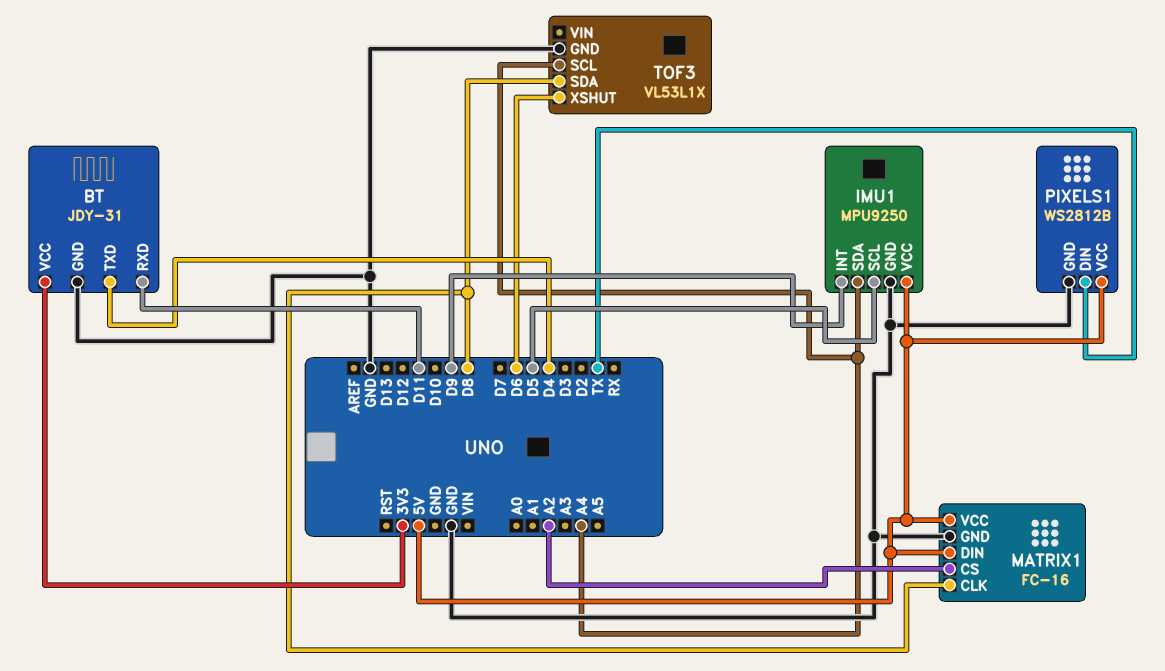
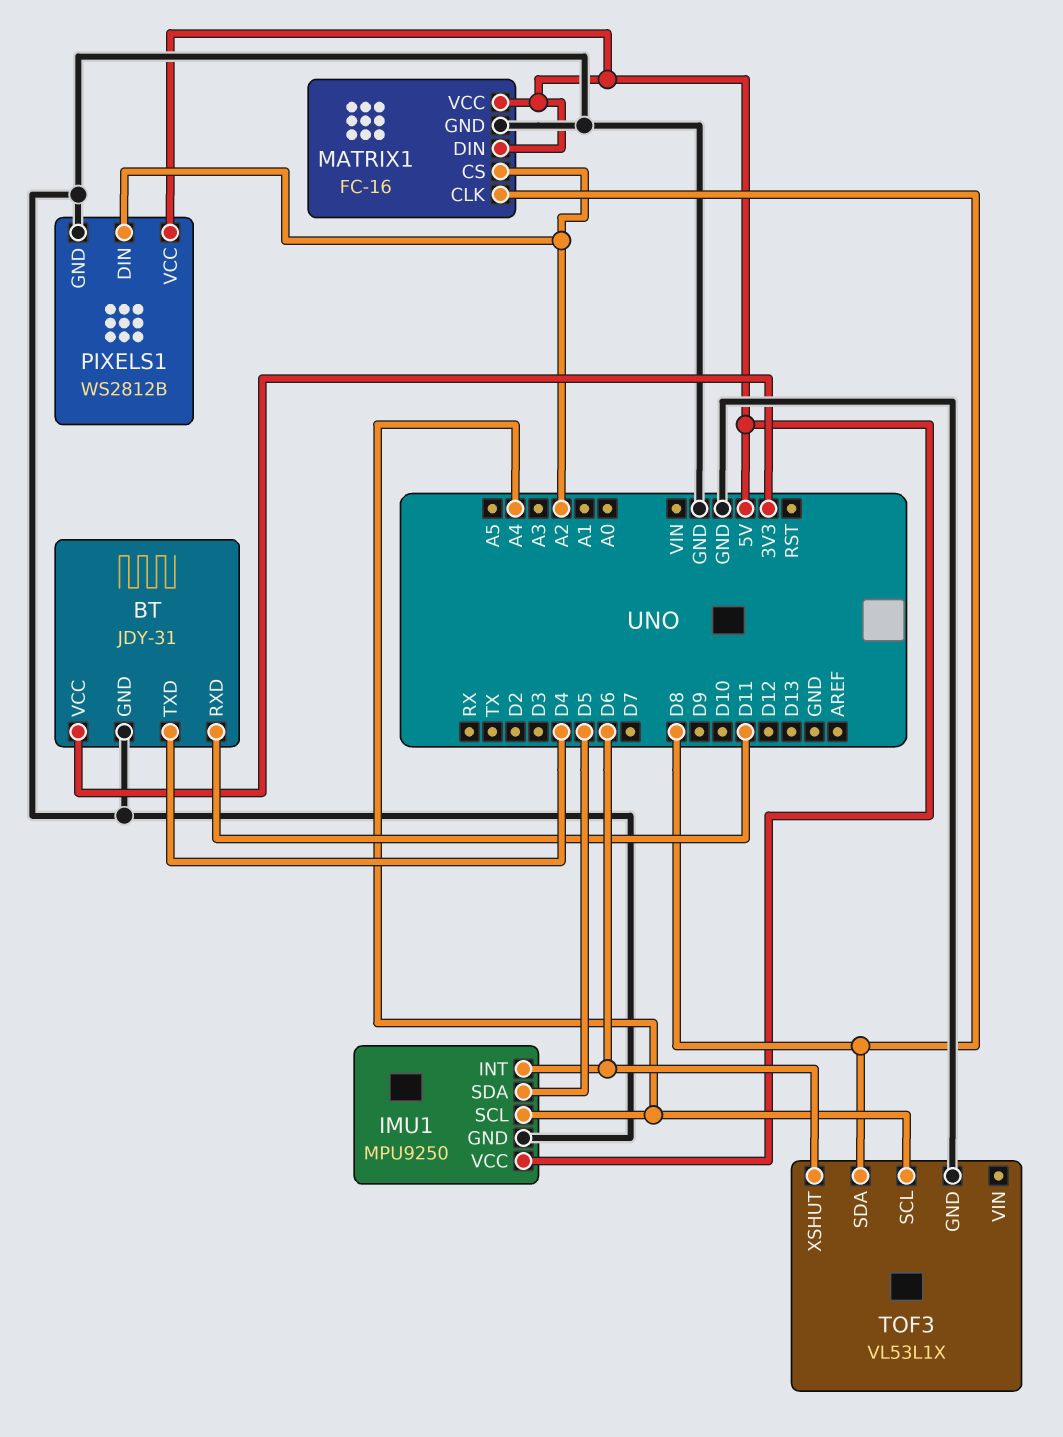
IMU1 pin INT: D9 -> D6
IMU1 pin SCL: D5 -> A4
IMU1 pin SDA: A4 -> D5
PIXELS1 pin DIN: TX -> A2

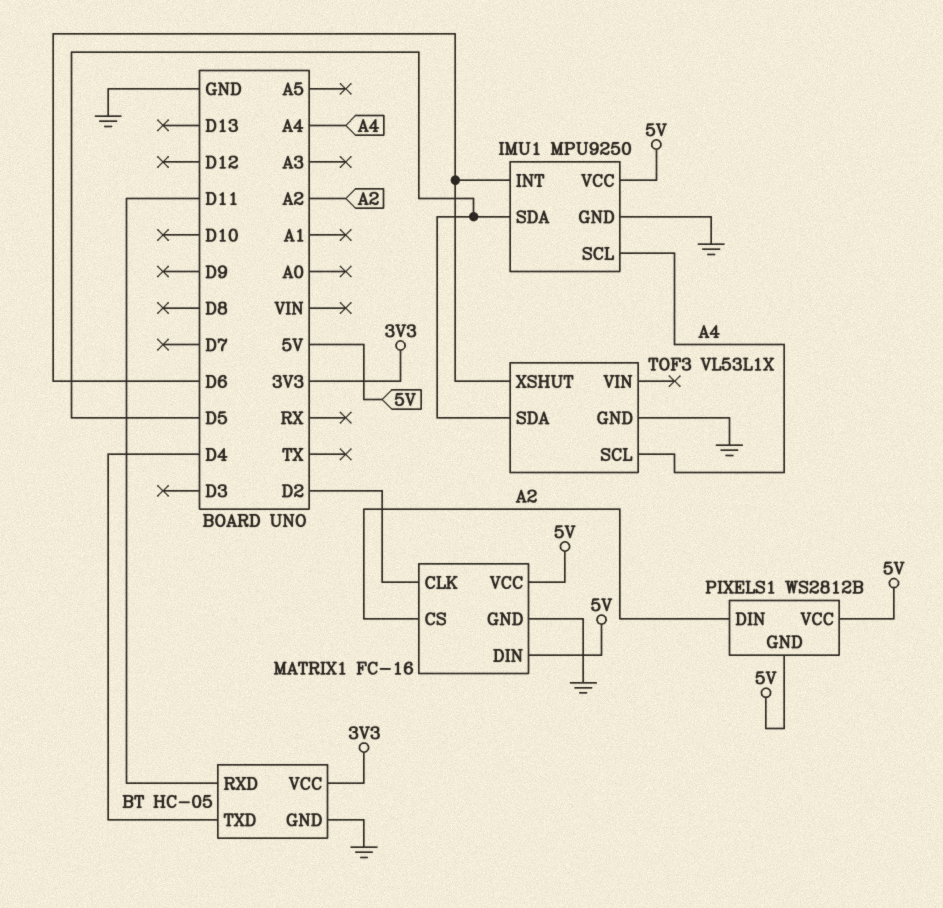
BT: JDY-31 -> HC-05
MATRIX1 pin CLK: D8 -> D2
PIXELS1 pin GND: GND -> 5V
TOF3 pin SDA: D8 -> D5

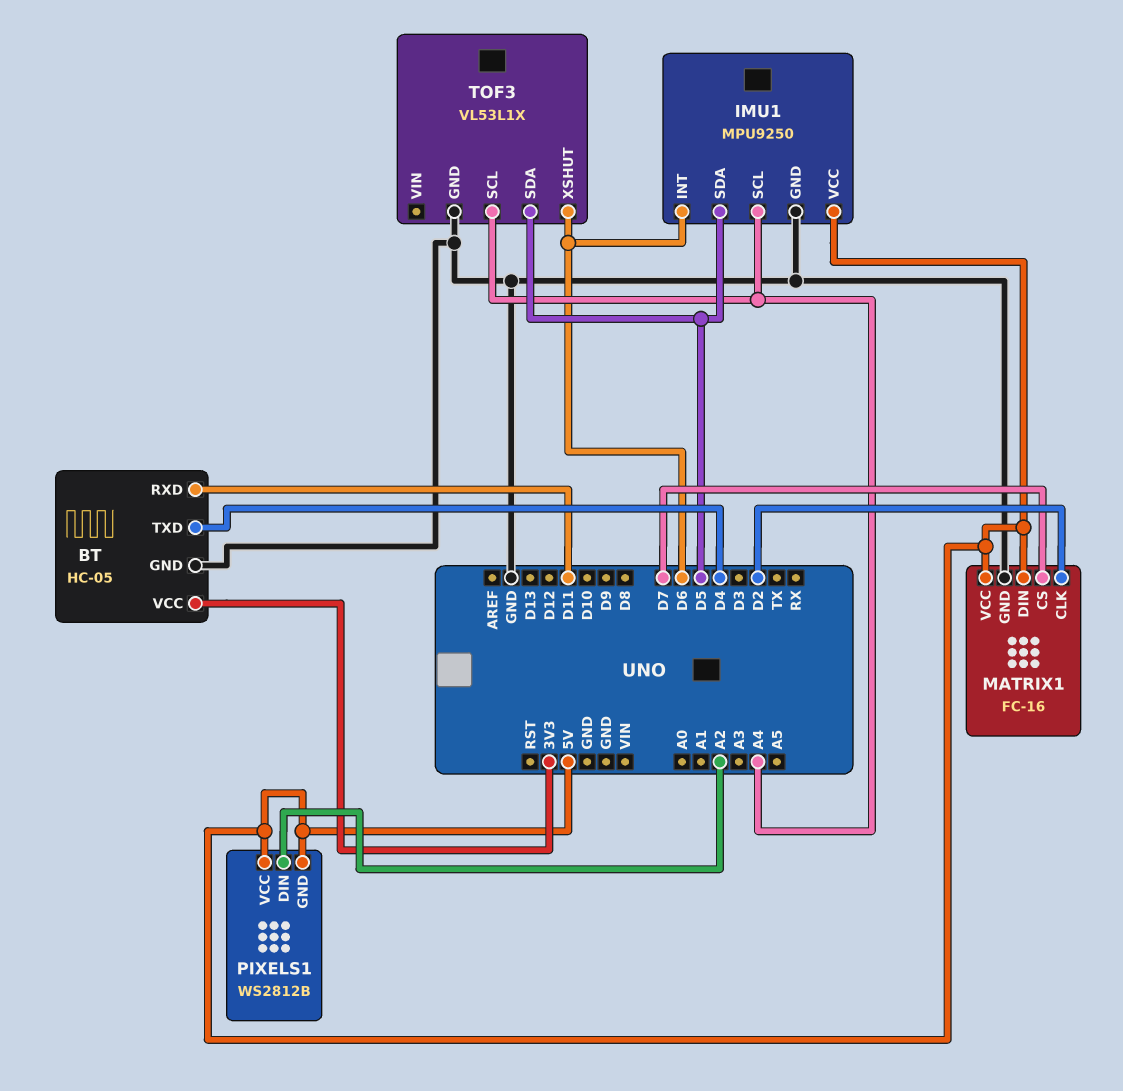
MATRIX1 pin CS: A2 -> D7

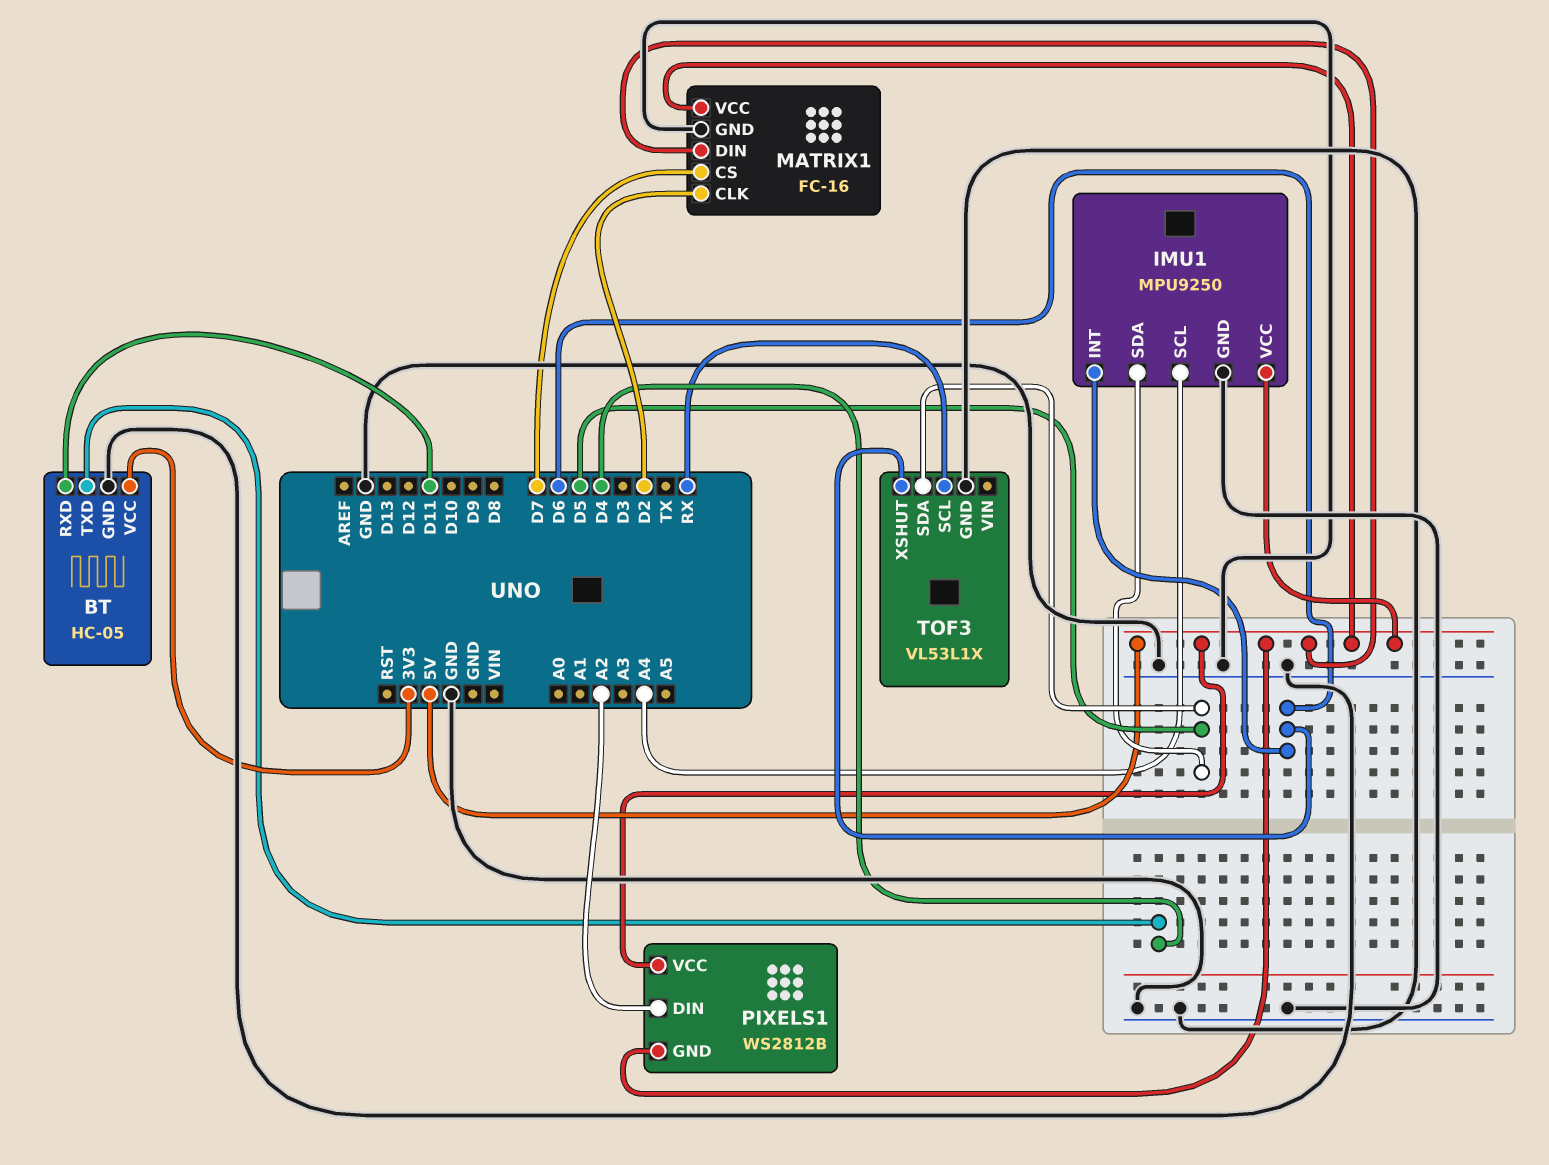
TOF3 pin SCL: A4 -> RX

